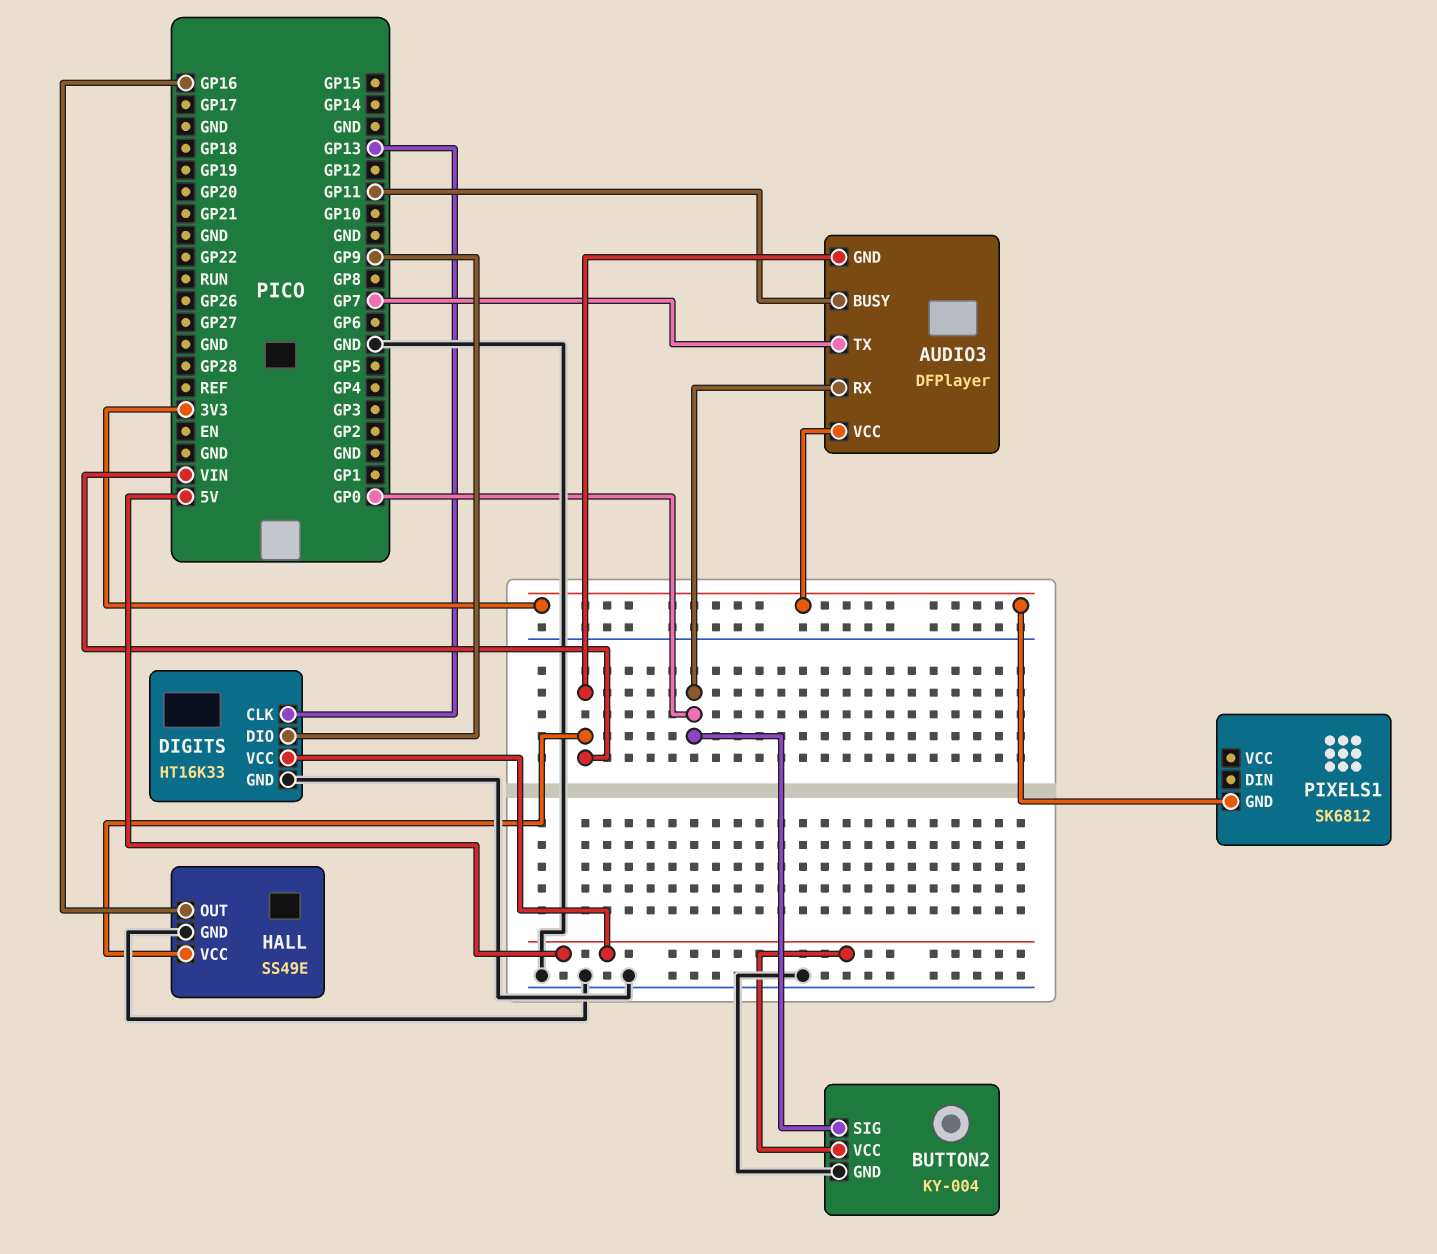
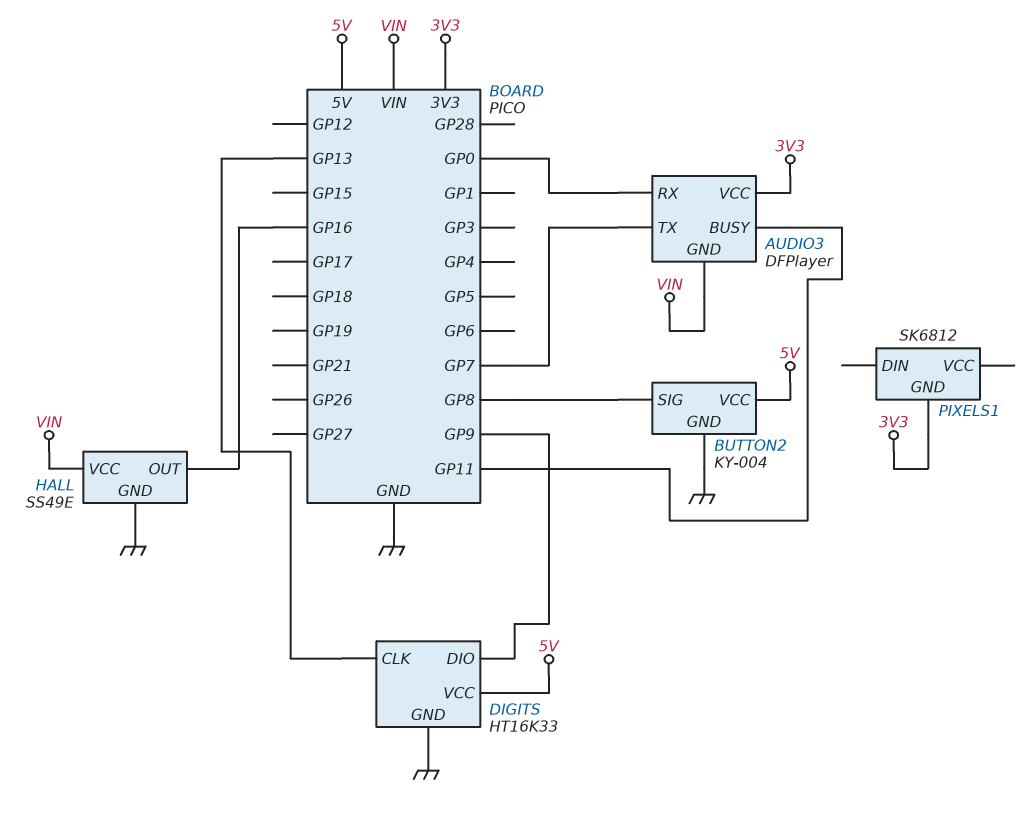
BUTTON2 pin SIG: GP0 -> GP8

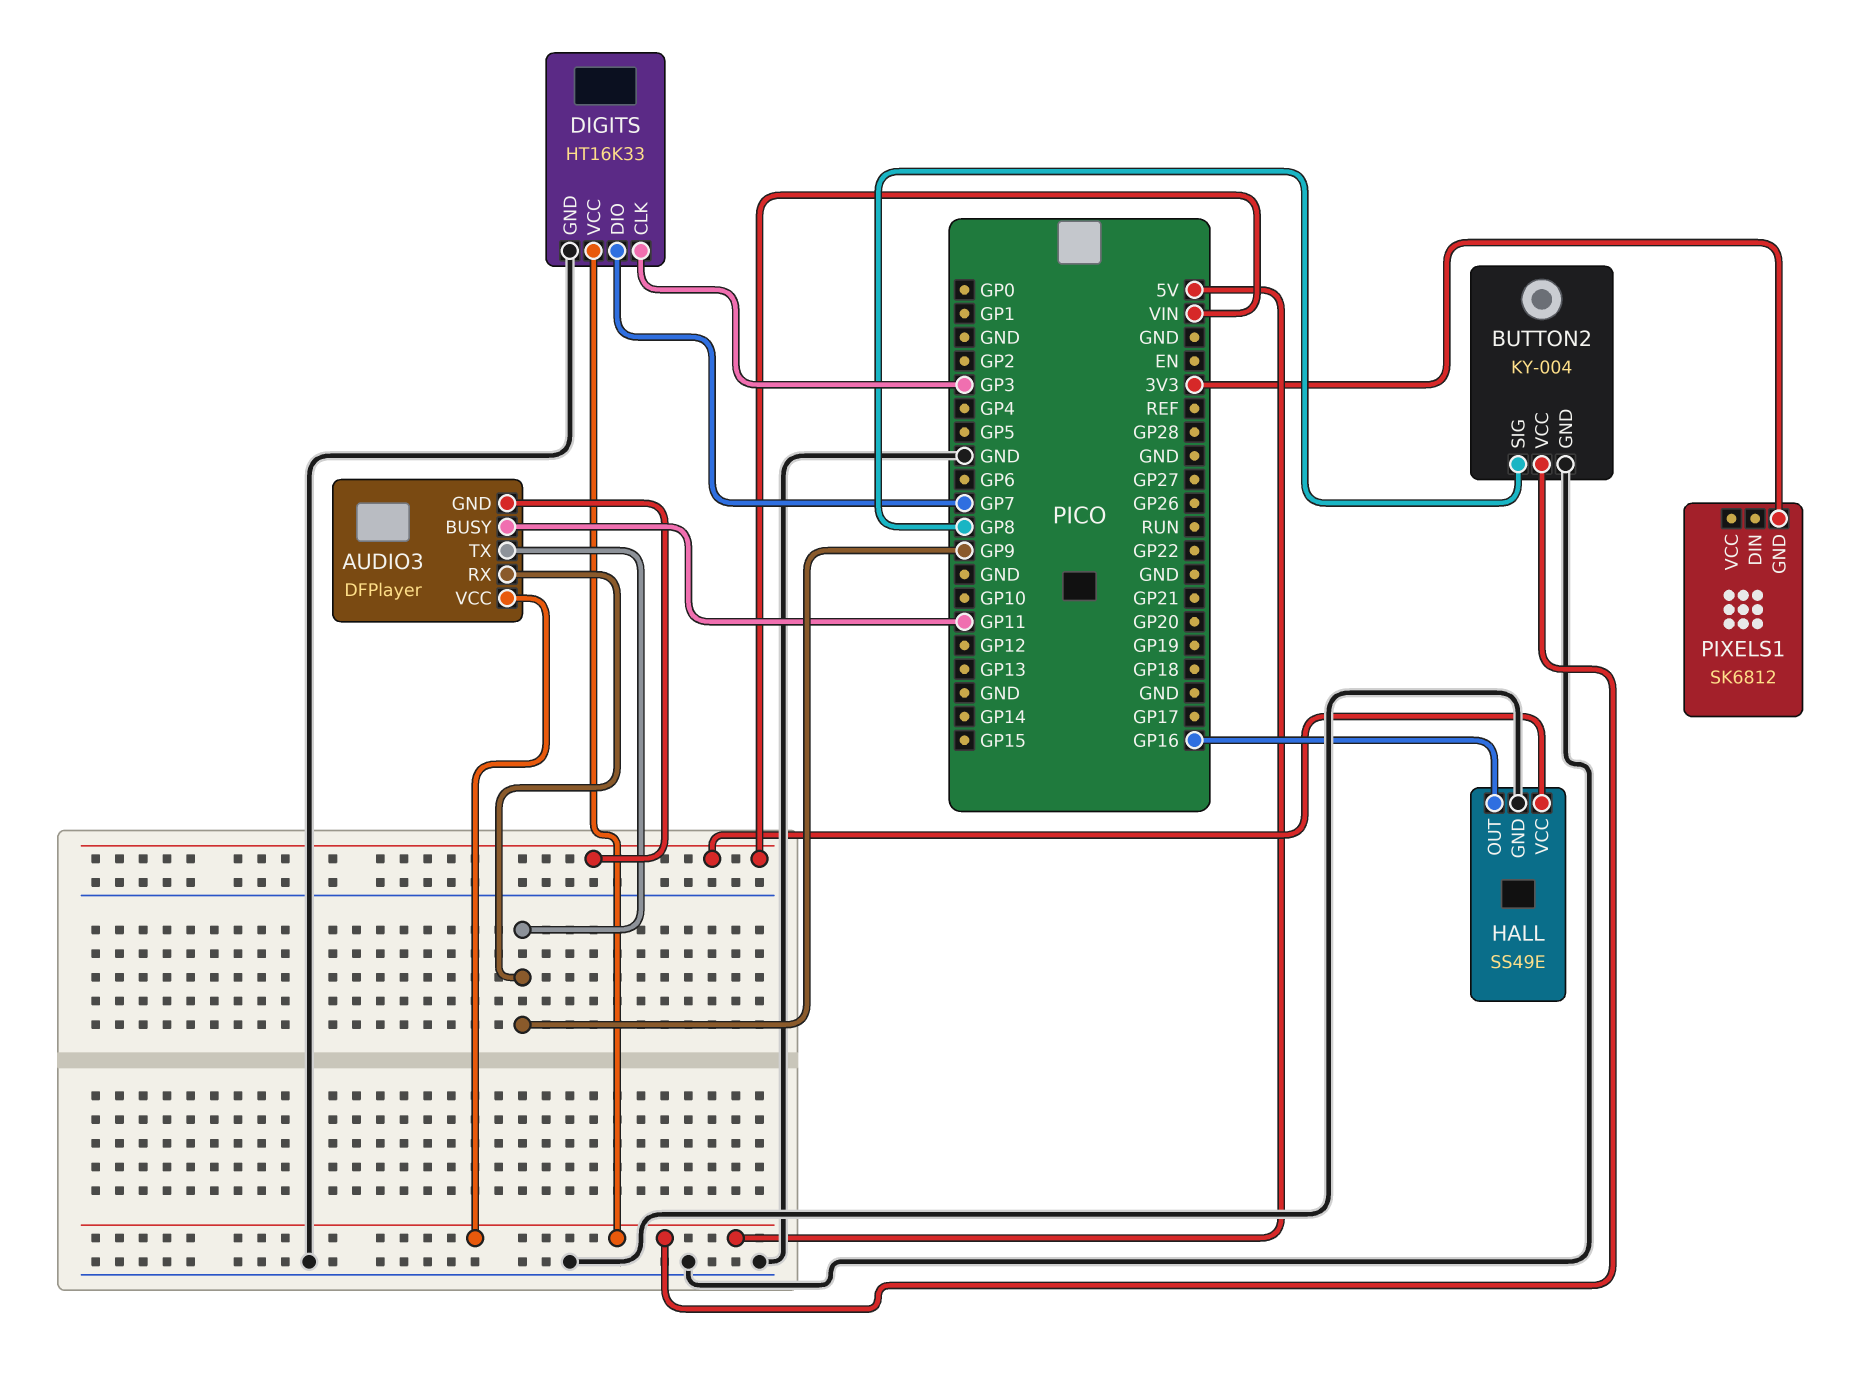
AUDIO3 pin RX: GP0 -> GP9
AUDIO3 pin TX: GP7 -> GP9
AUDIO3 pin VCC: 3V3 -> 5V
DIGITS pin CLK: GP13 -> GP3
DIGITS pin DIO: GP9 -> GP7

